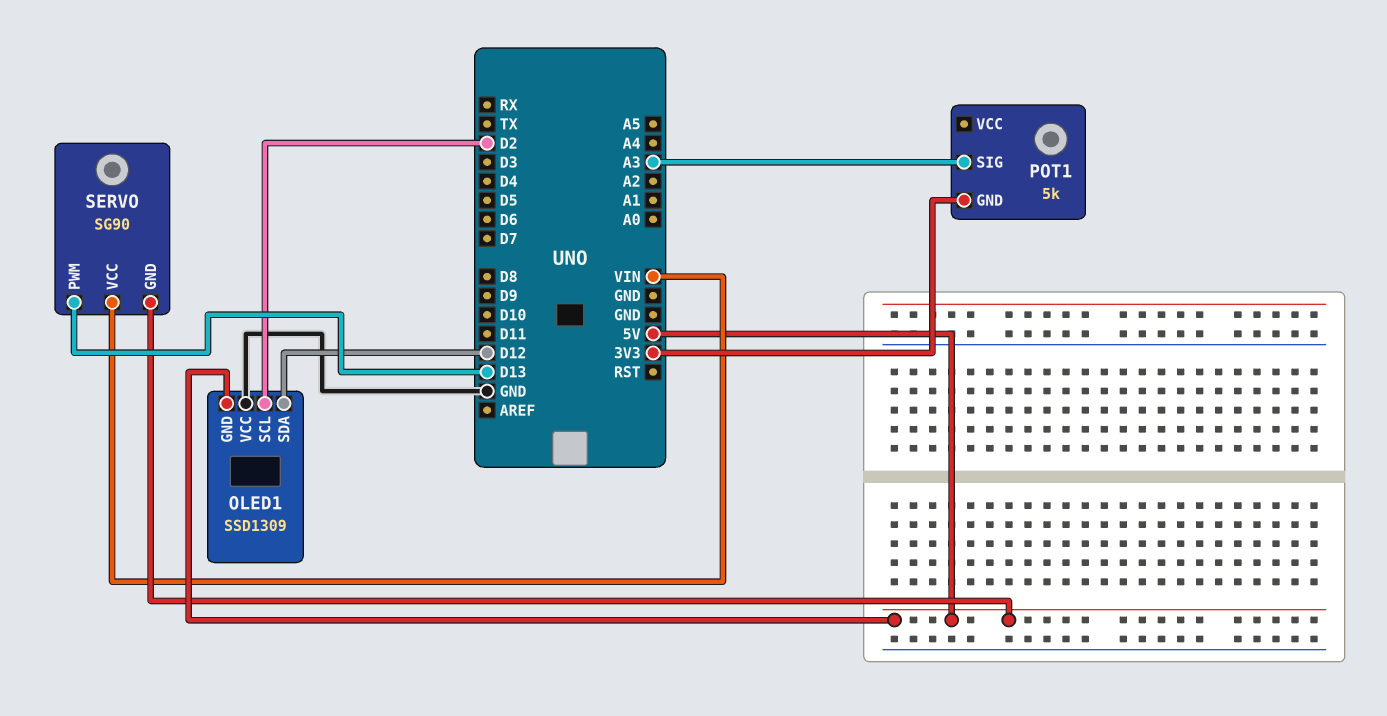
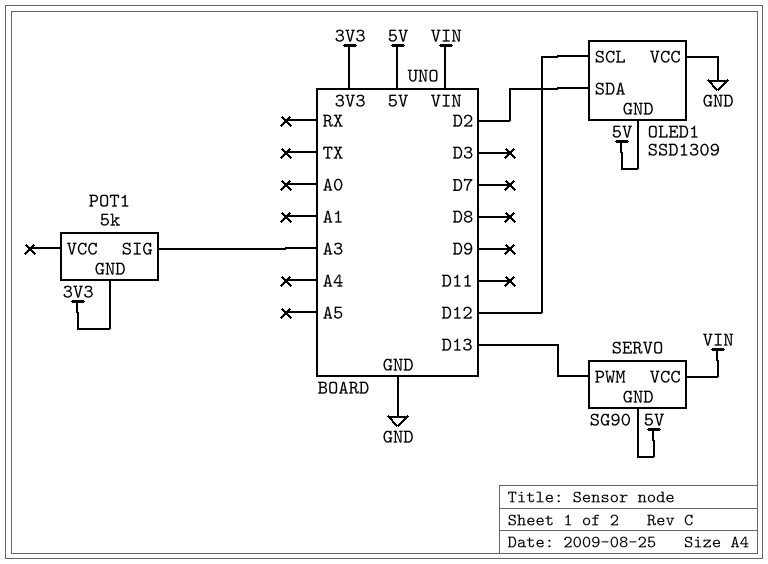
OLED1 pin SCL: D2 -> D12
OLED1 pin SDA: D12 -> D2

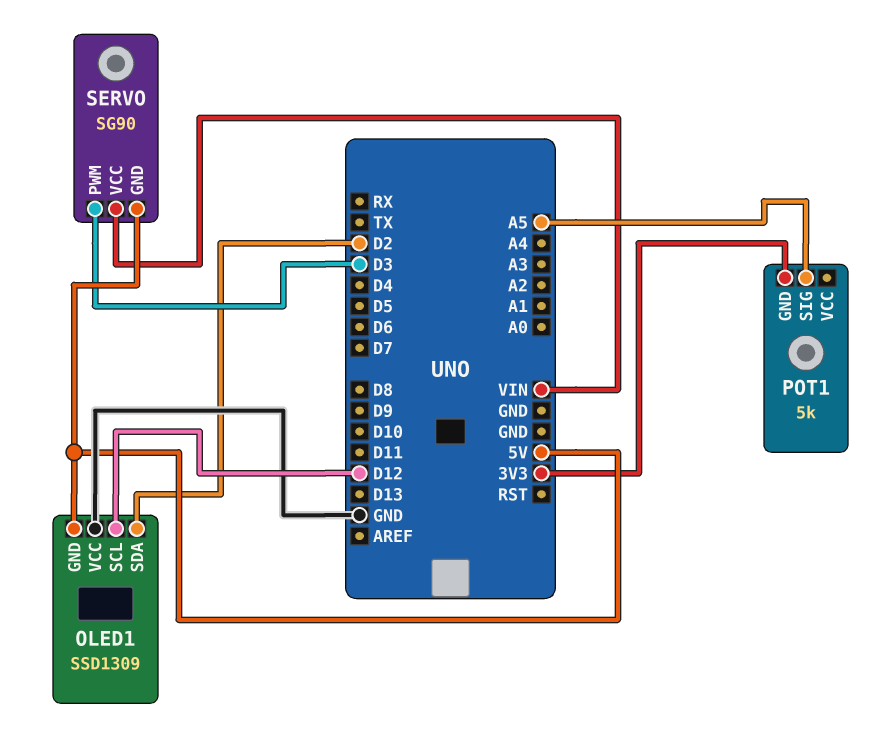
POT1 pin SIG: A3 -> A5
SERVO pin PWM: D13 -> D3

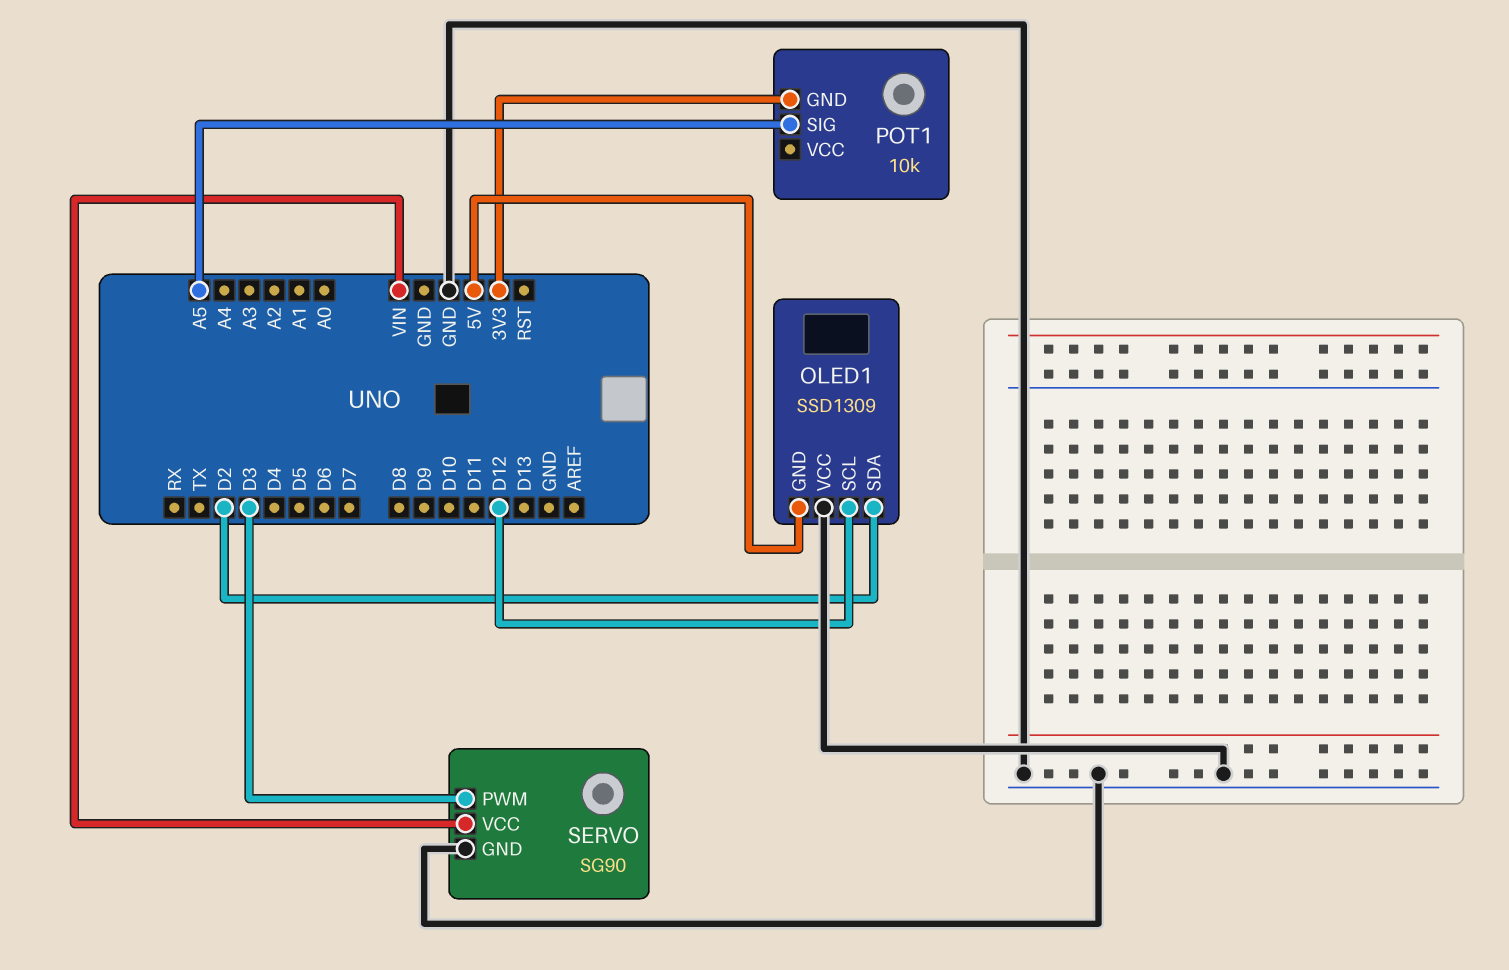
POT1: 5k -> 10k
SERVO pin GND: 5V -> GND

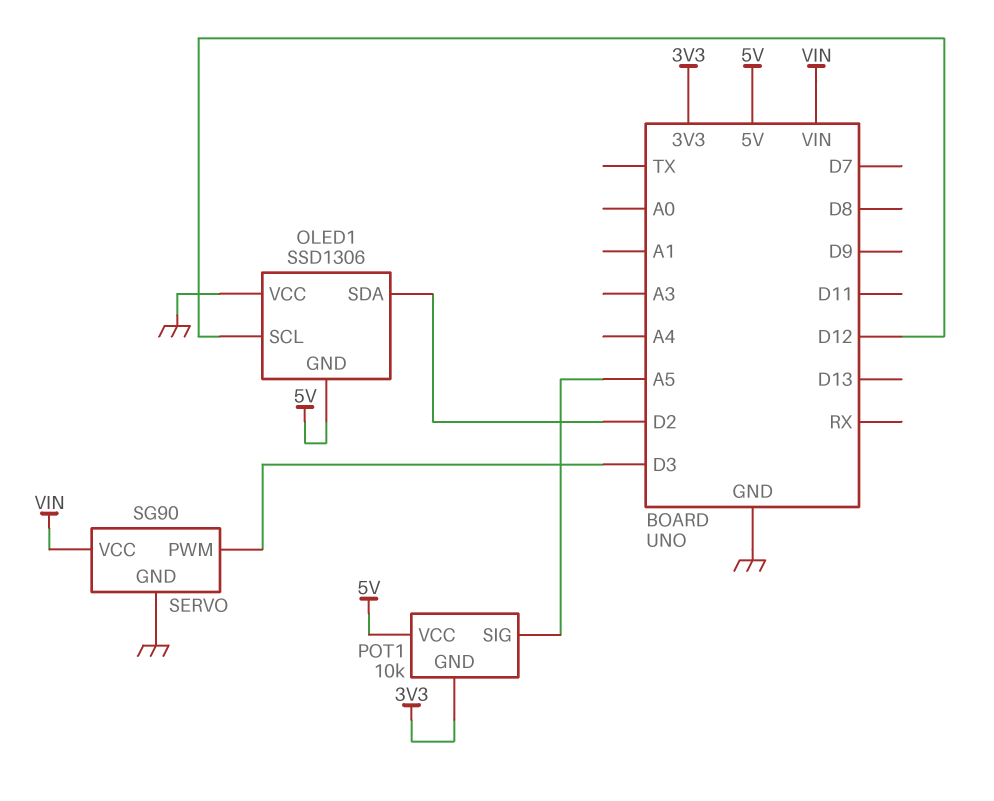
OLED1: SSD1309 -> SSD1306
POT1 pin VCC: none -> 5V

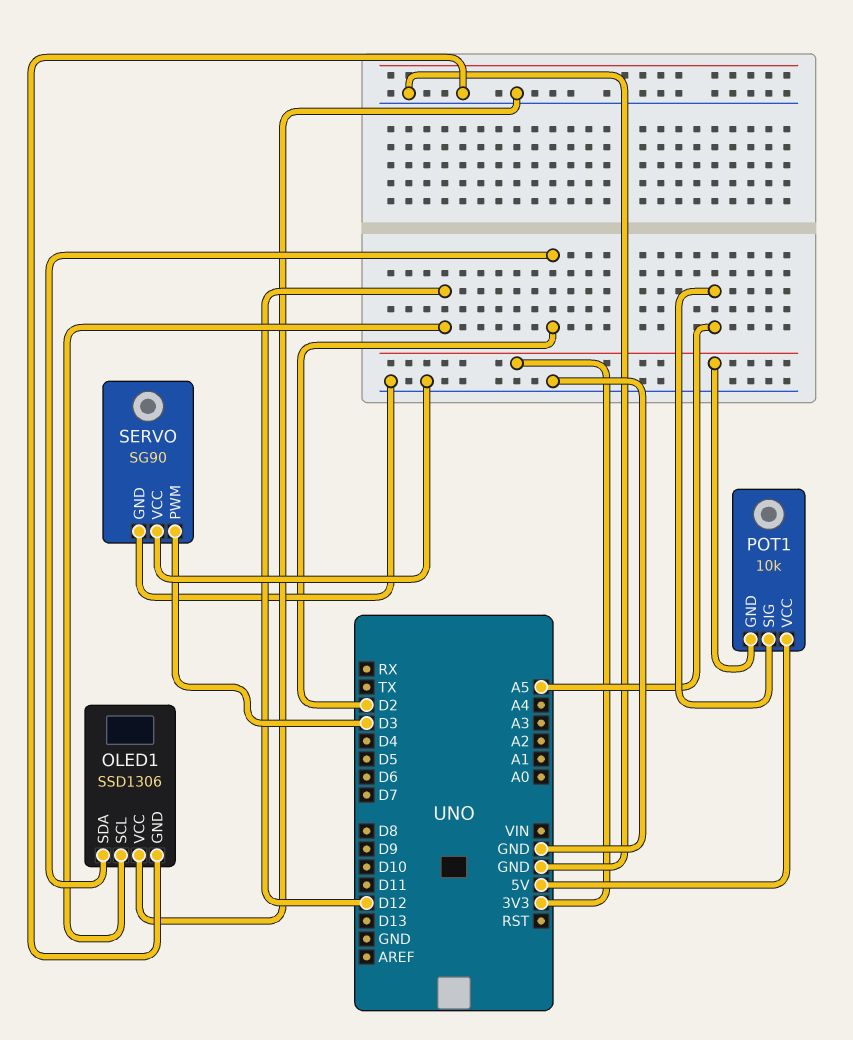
OLED1 pin GND: 5V -> GND
SERVO pin VCC: VIN -> GND

